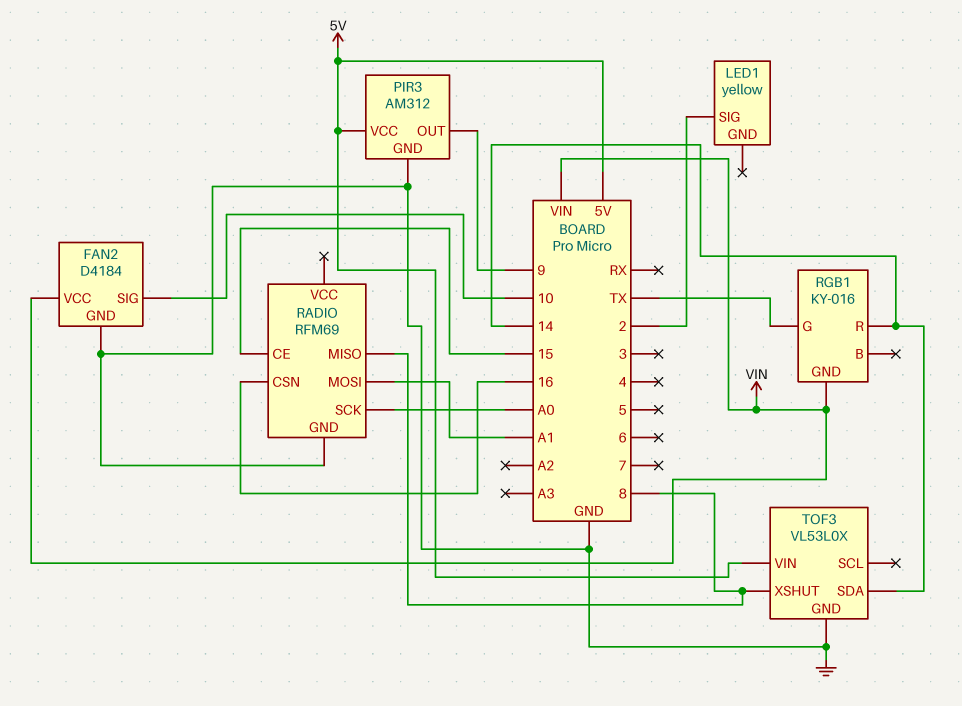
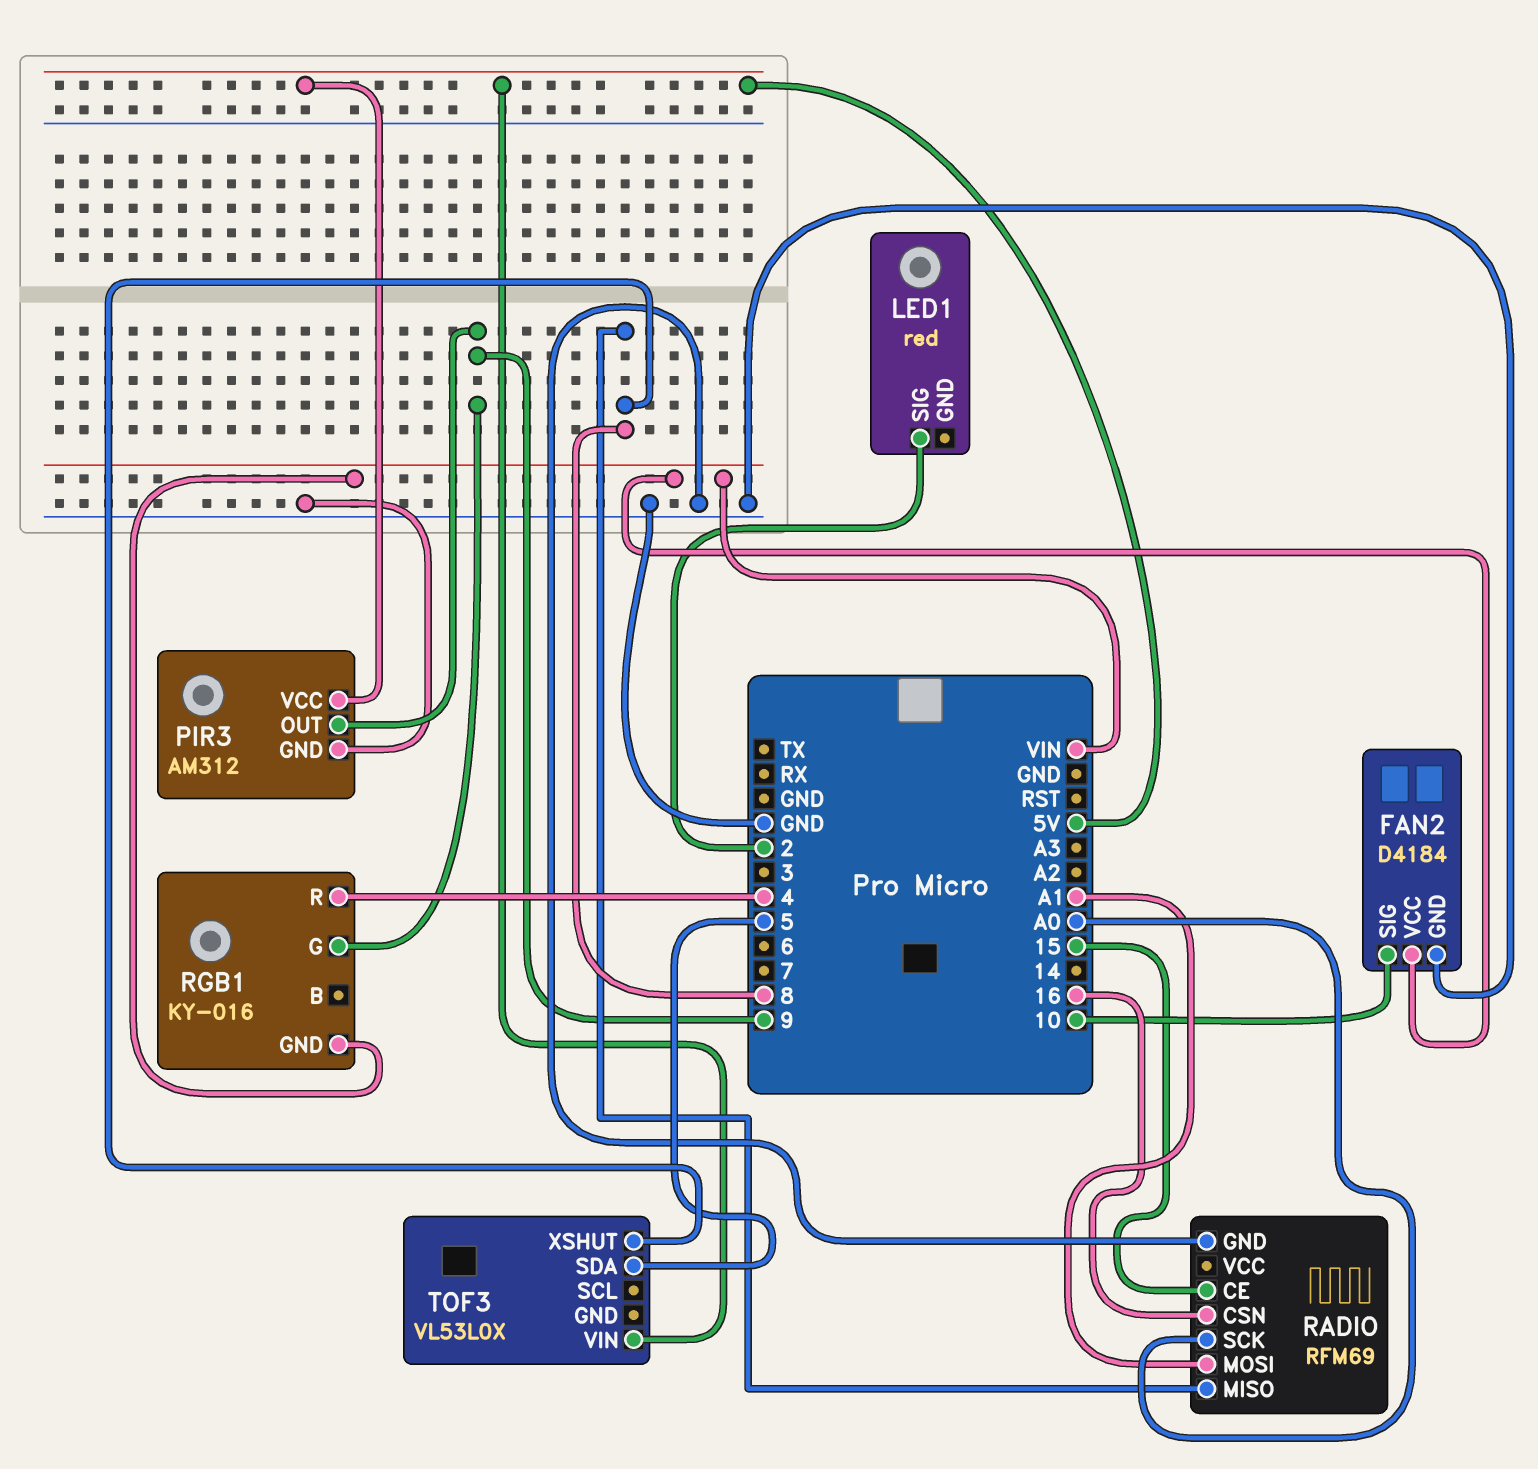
LED1: yellow -> red
RGB1 pin G: TX -> 9
RGB1 pin R: 14 -> 4
TOF3 pin GND: GND -> none
TOF3 pin SDA: 14 -> 5

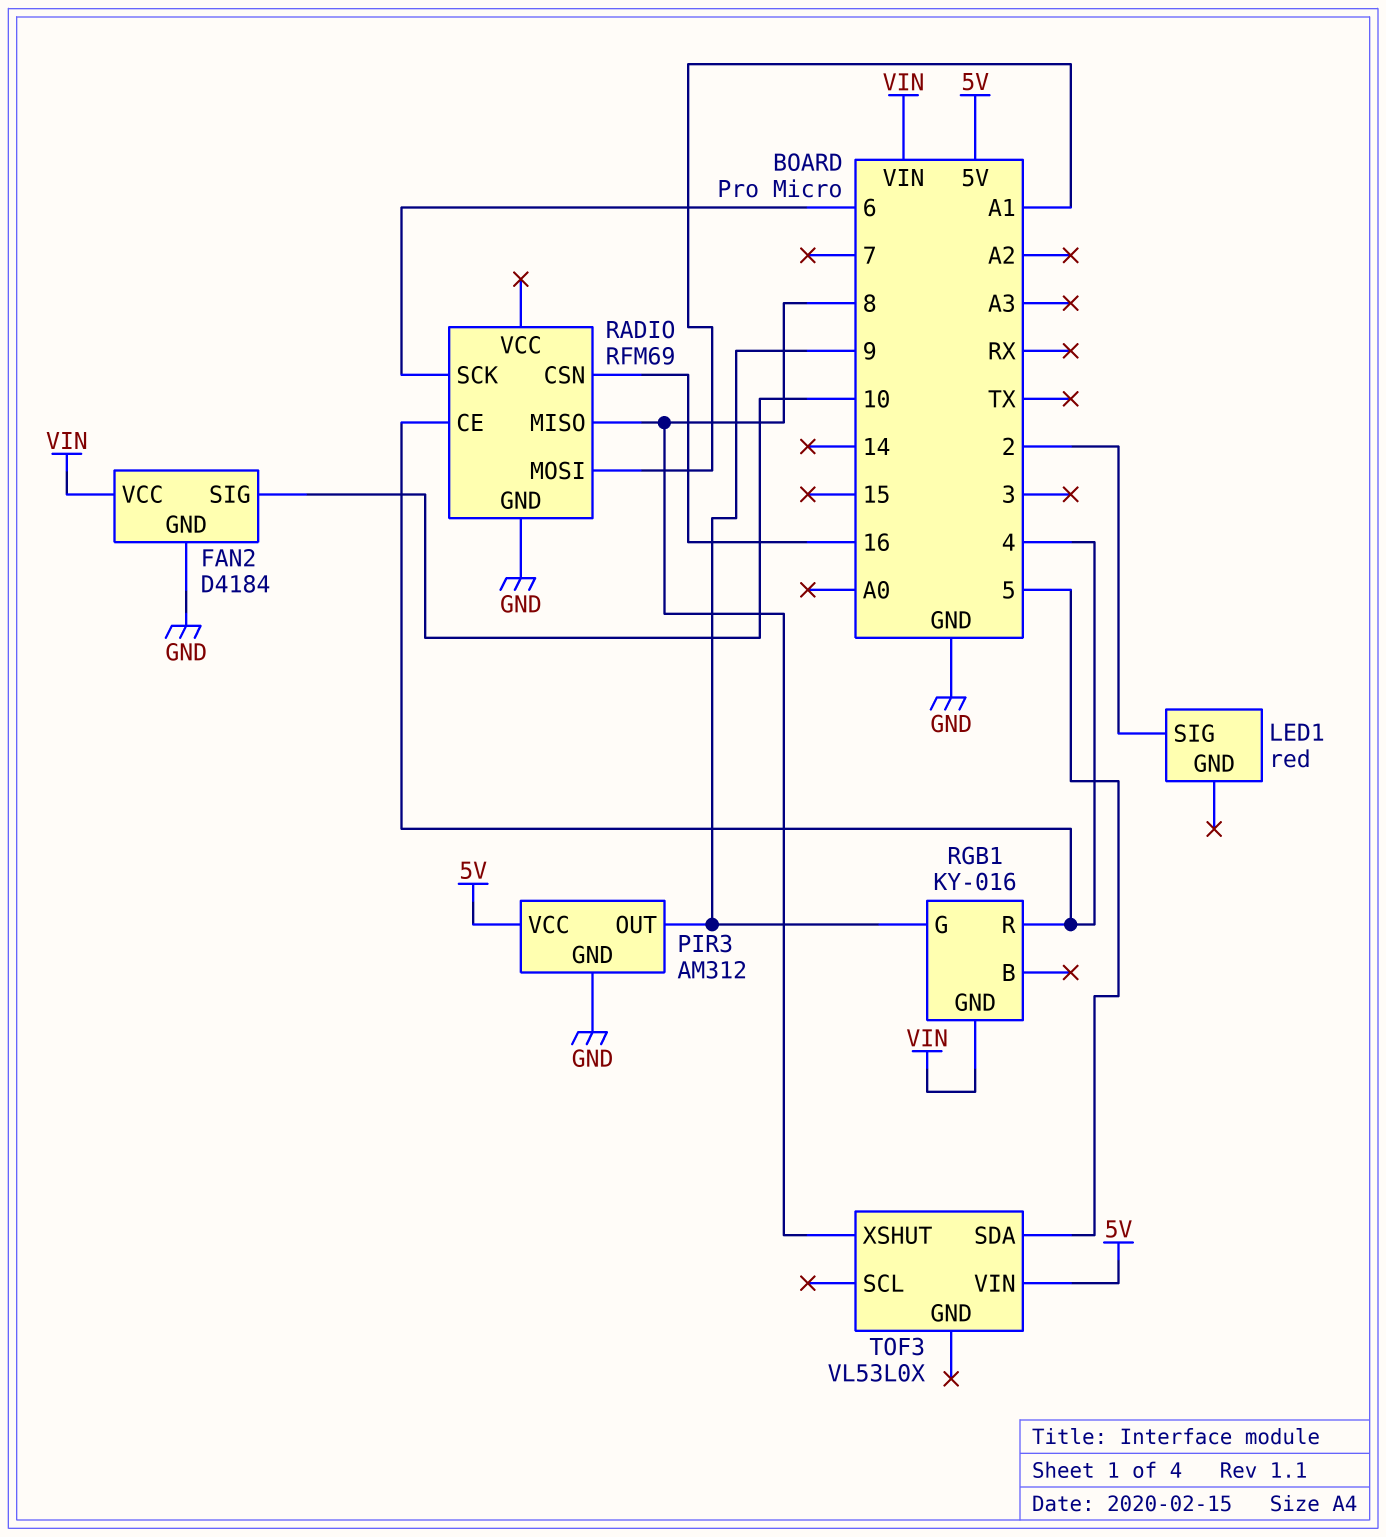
RADIO pin CE: 15 -> 4
RADIO pin SCK: A0 -> 6

